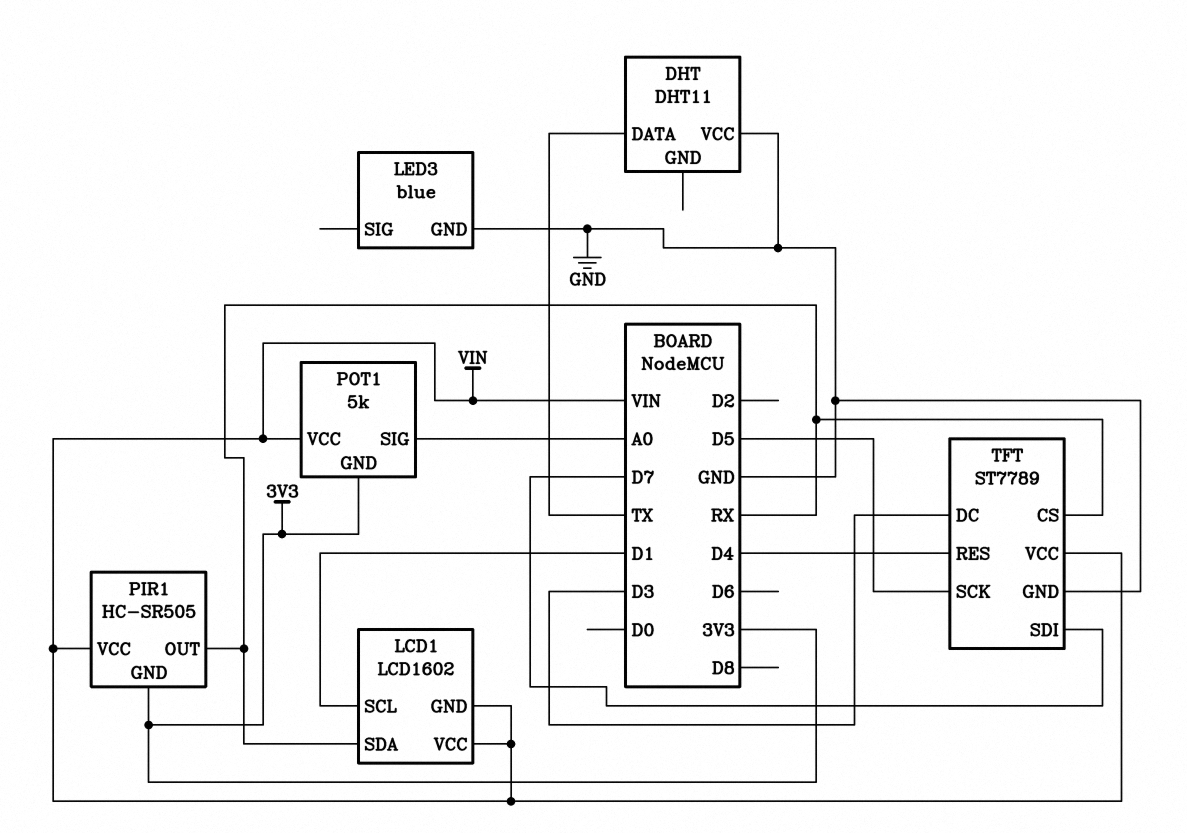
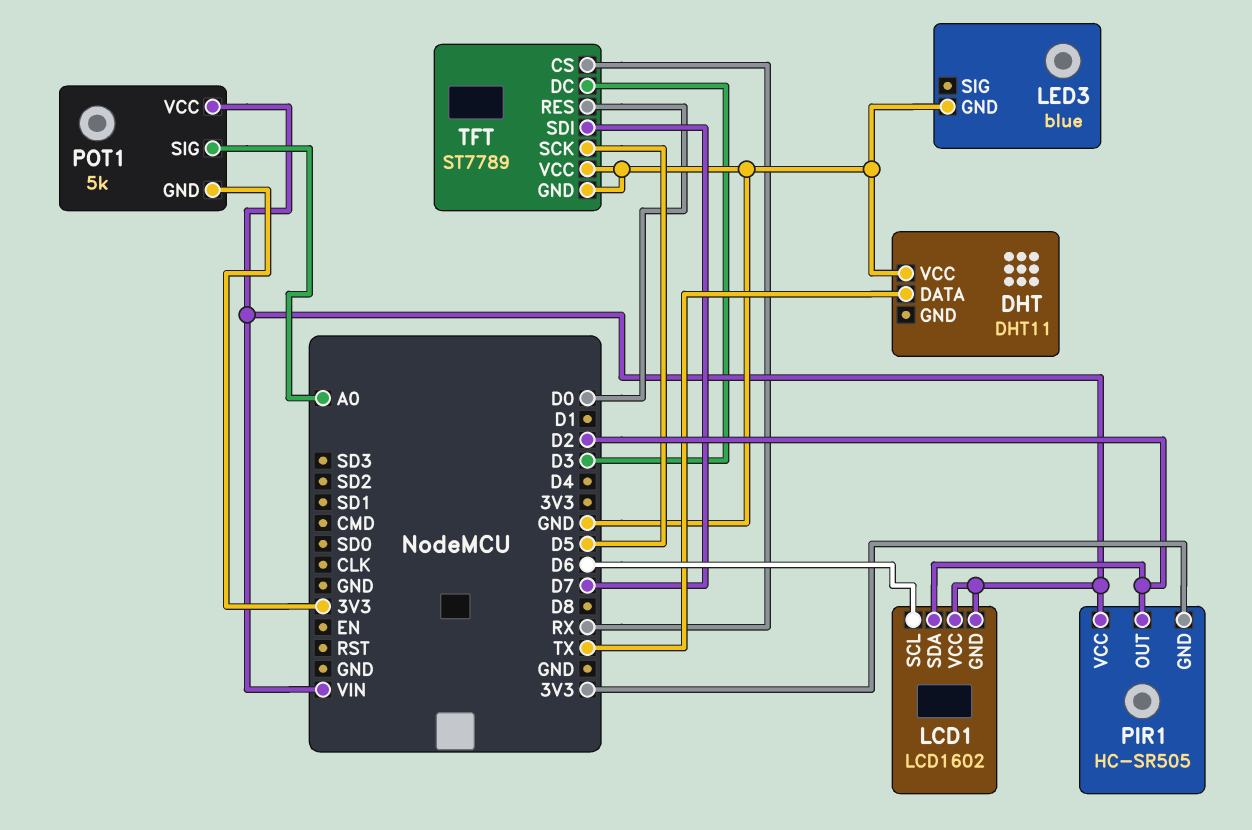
LCD1 pin SCL: D1 -> D6
LCD1 pin SDA: RX -> D2
PIR1 pin OUT: RX -> D2
TFT pin RES: D4 -> D0
TFT pin VCC: VIN -> GND

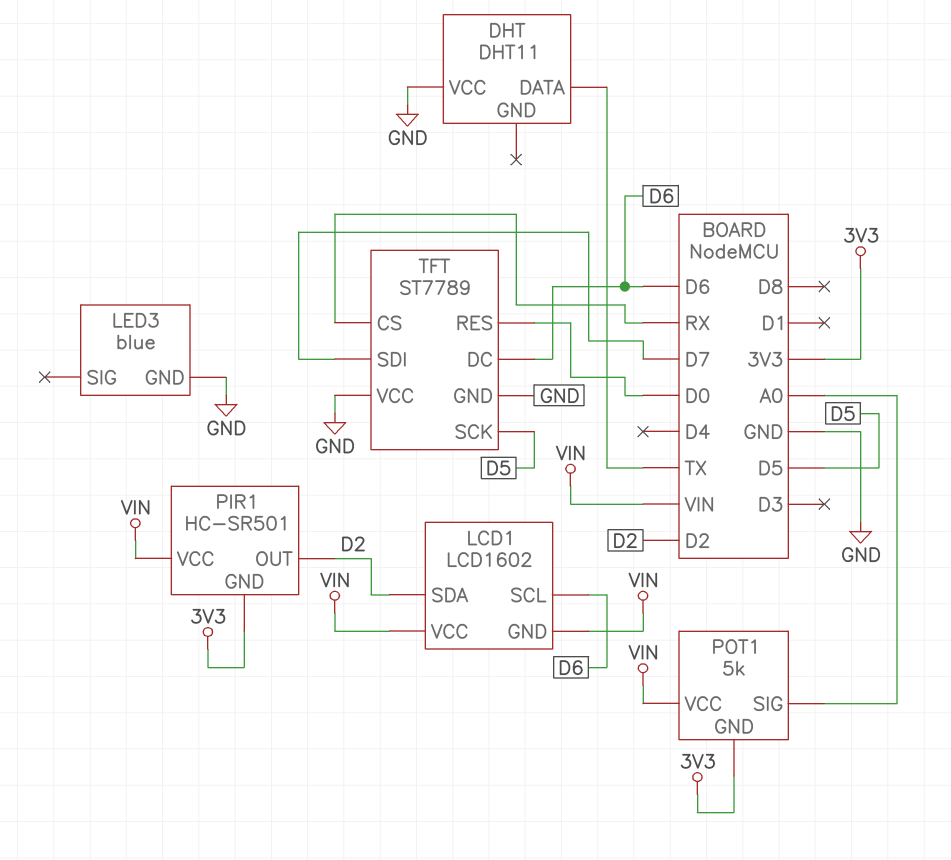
PIR1: HC-SR505 -> HC-SR501
TFT pin DC: D3 -> D6

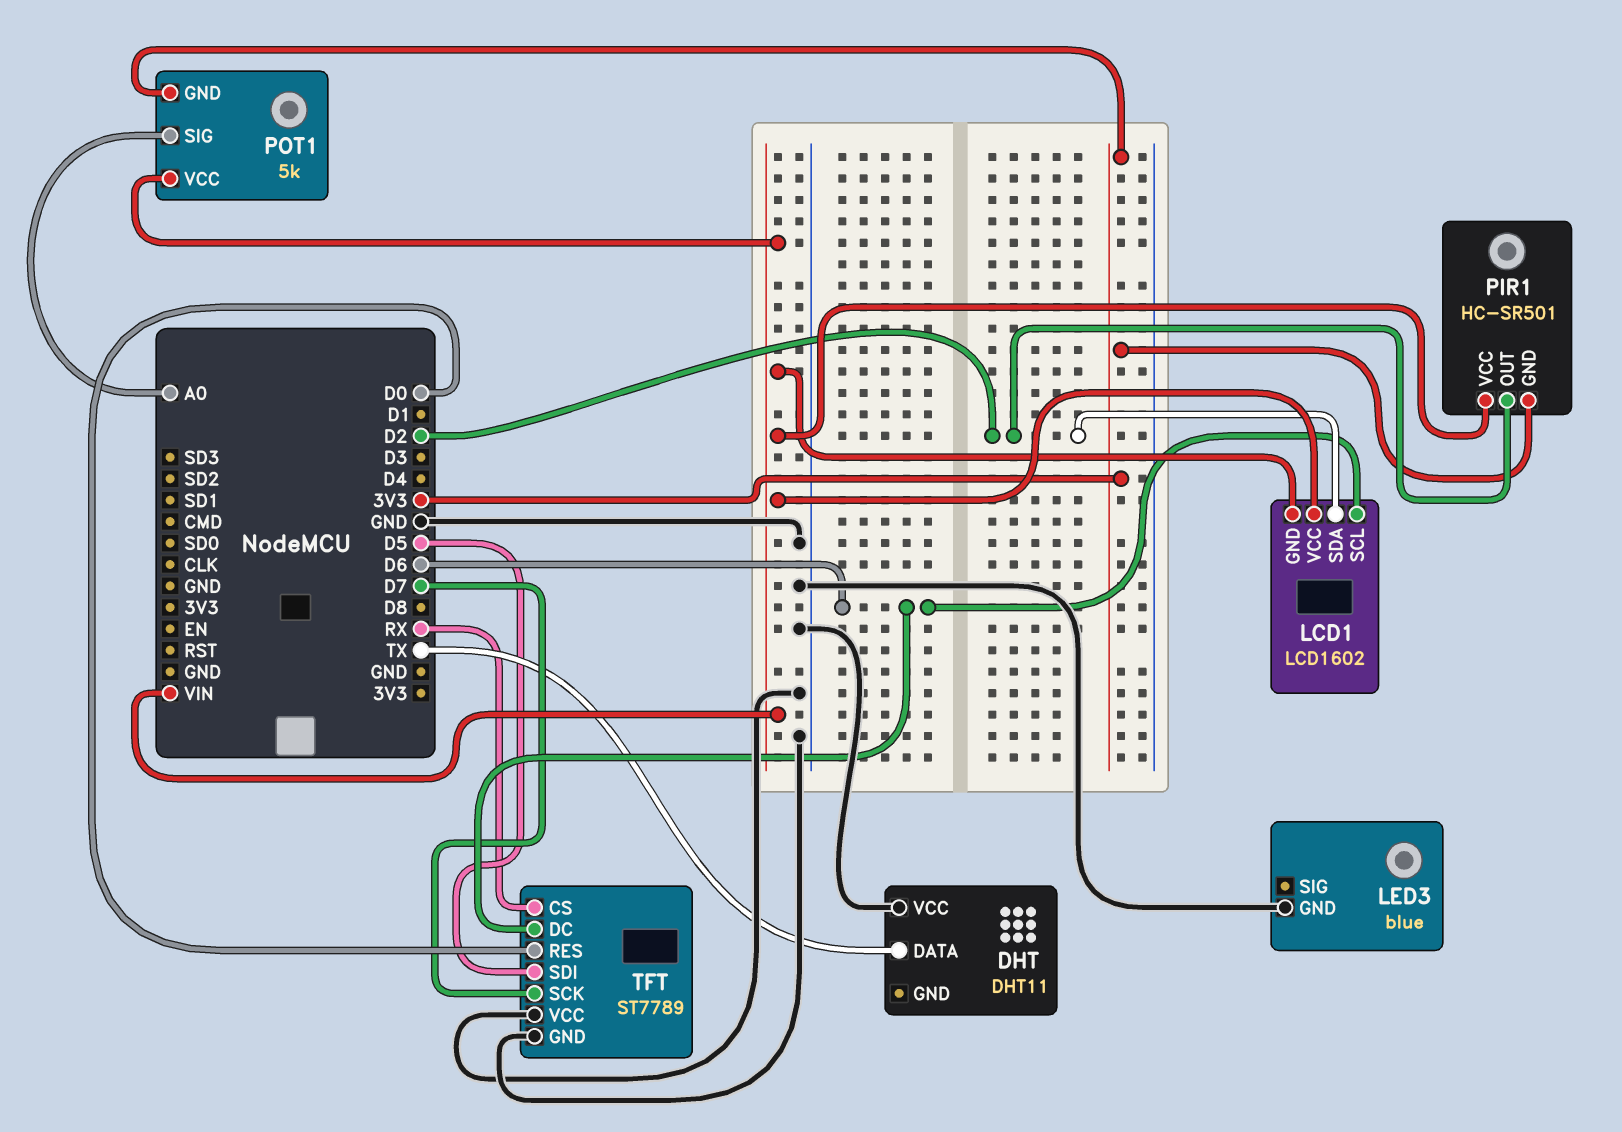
TFT pin SCK: D5 -> D7
TFT pin SDI: D7 -> D5

